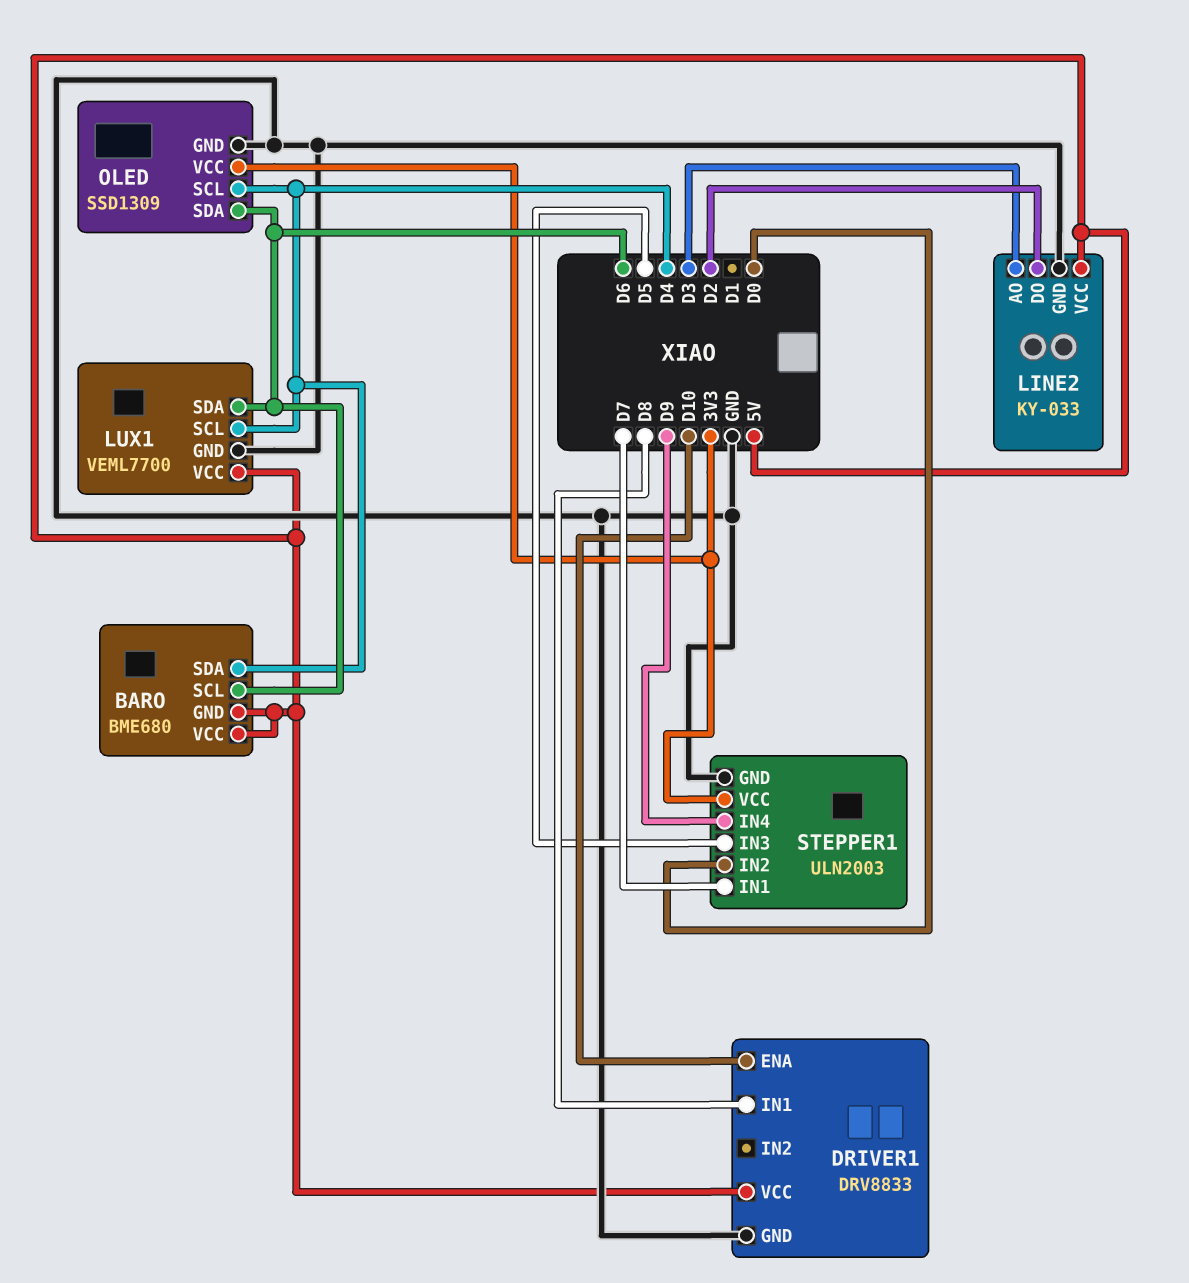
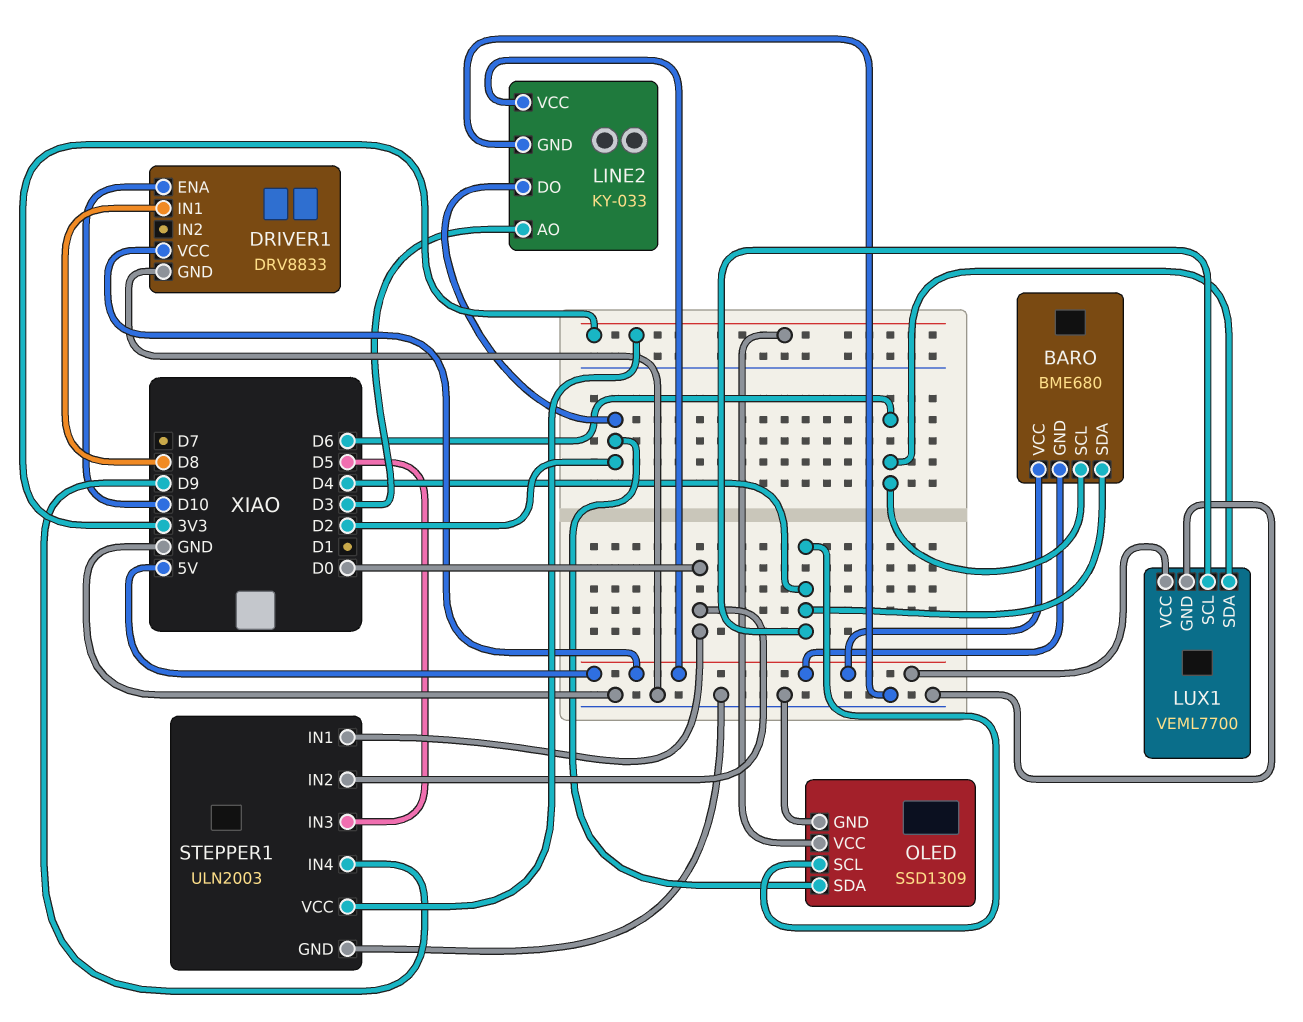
OLED pin SDA: D6 -> D2
STEPPER1 pin IN1: D7 -> D0

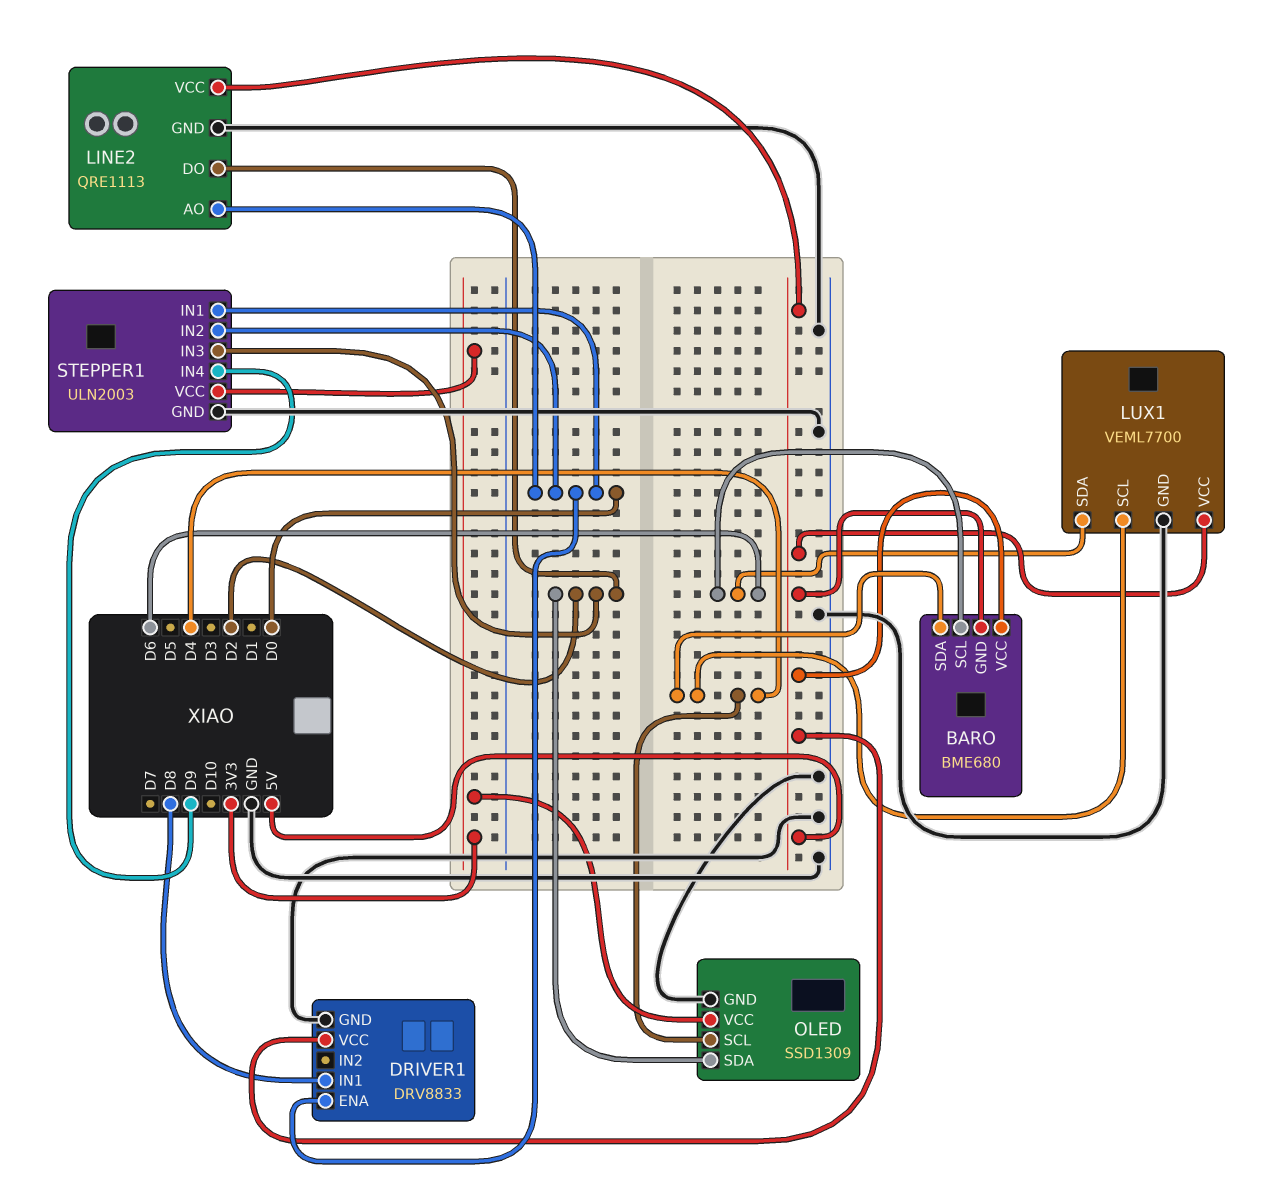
DRIVER1 pin ENA: D10 -> D0
LINE2: KY-033 -> QRE1113
LINE2 pin AO: D3 -> D0
STEPPER1 pin IN3: D5 -> D2

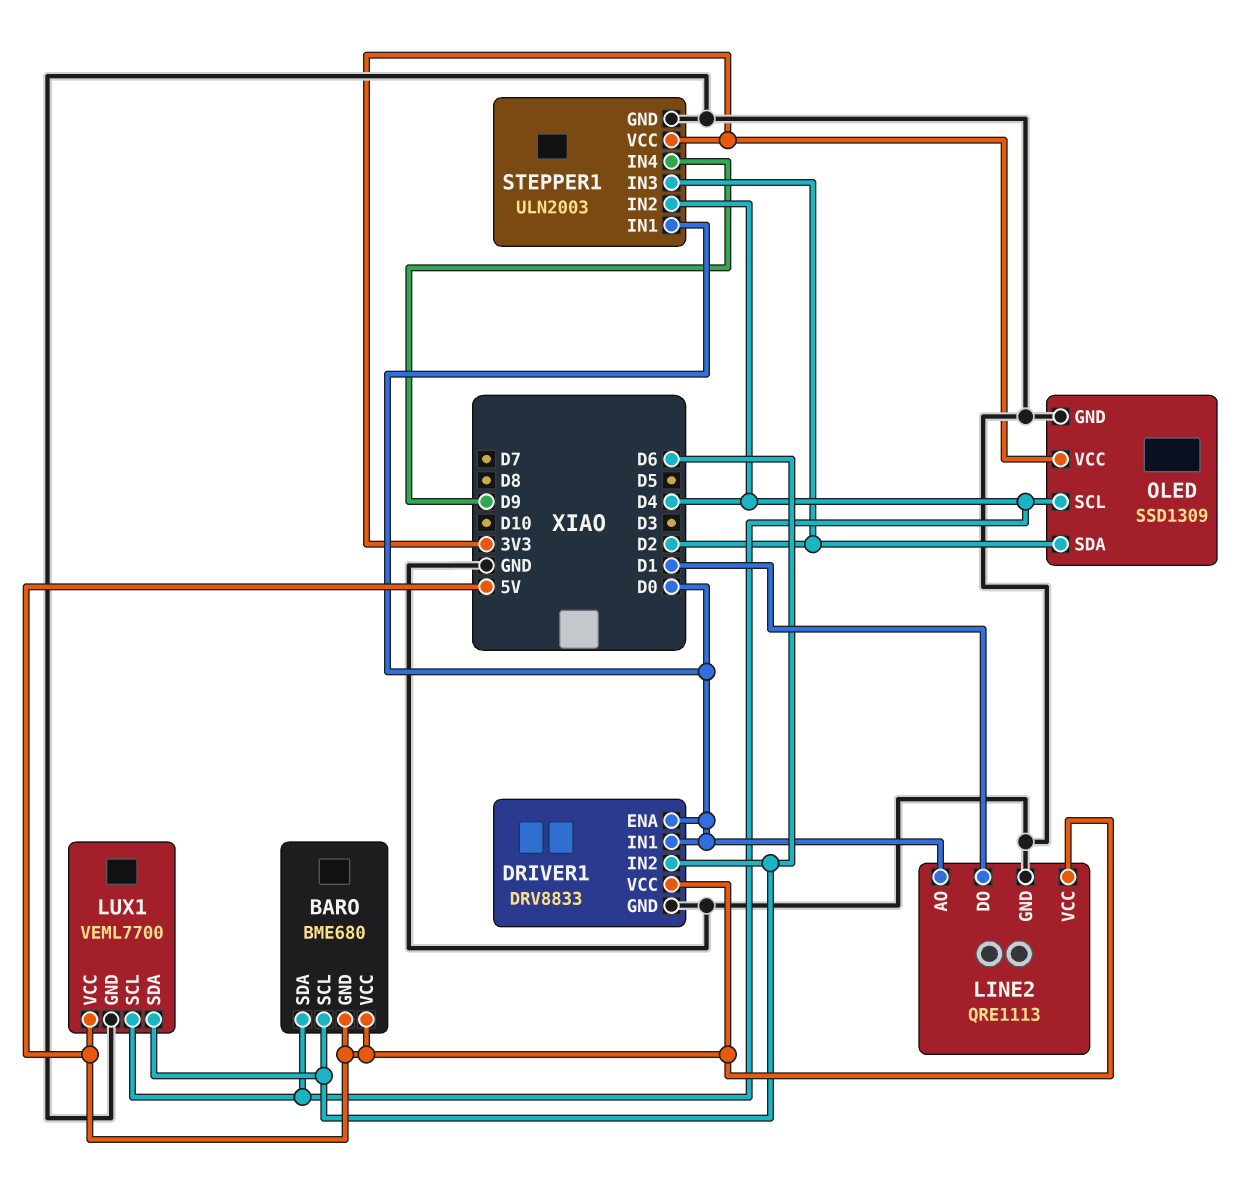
DRIVER1 pin IN1: D8 -> D0
DRIVER1 pin IN2: none -> D6
LINE2 pin DO: D2 -> D1
STEPPER1 pin IN2: D0 -> D4

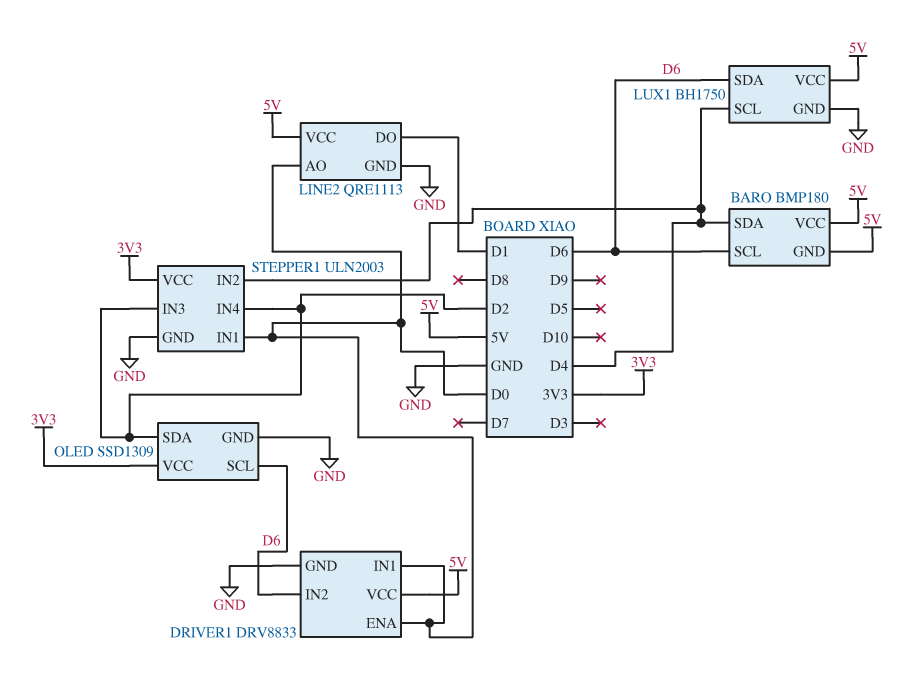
BARO: BME680 -> BMP180
LUX1: VEML7700 -> BH1750
OLED pin SCL: D4 -> D6
STEPPER1 pin IN4: D9 -> D2

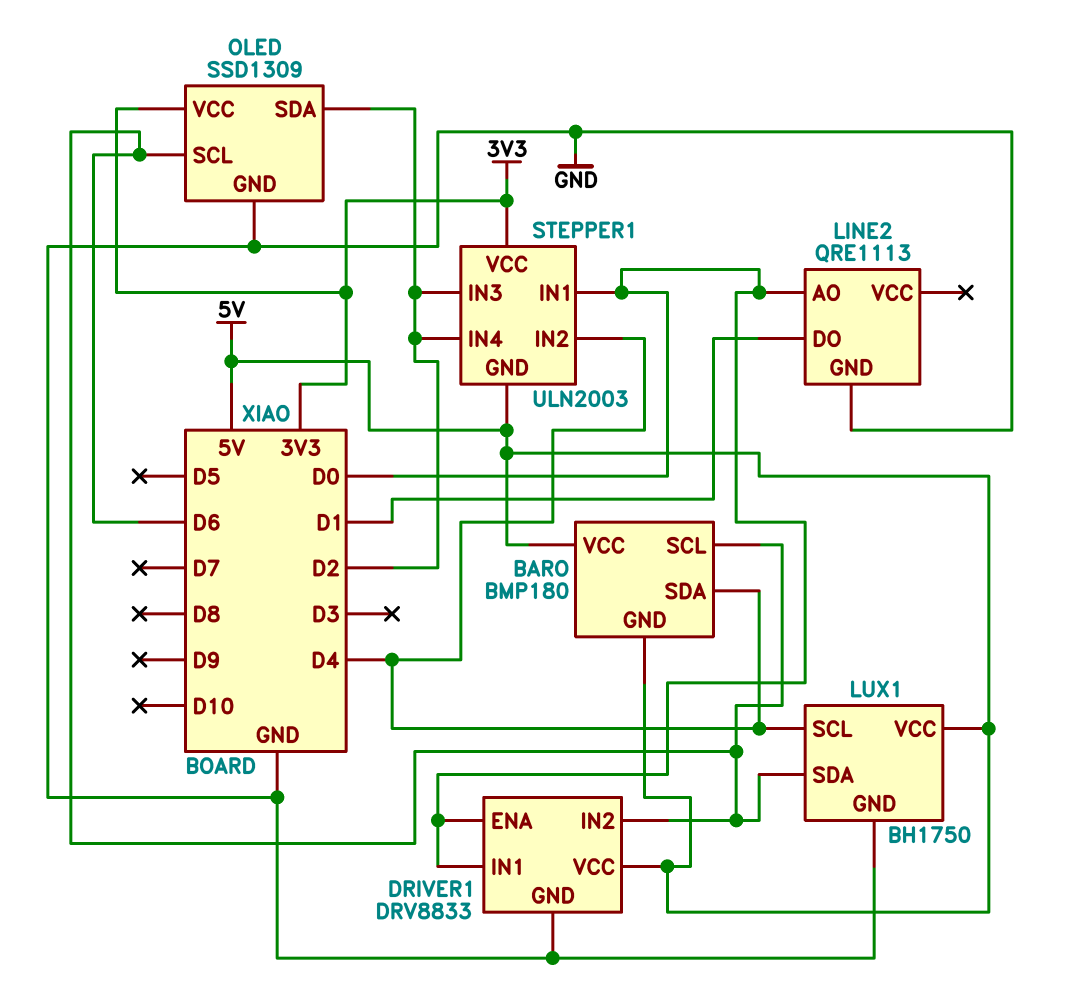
LINE2 pin VCC: 5V -> none
STEPPER1 pin GND: GND -> 5V

